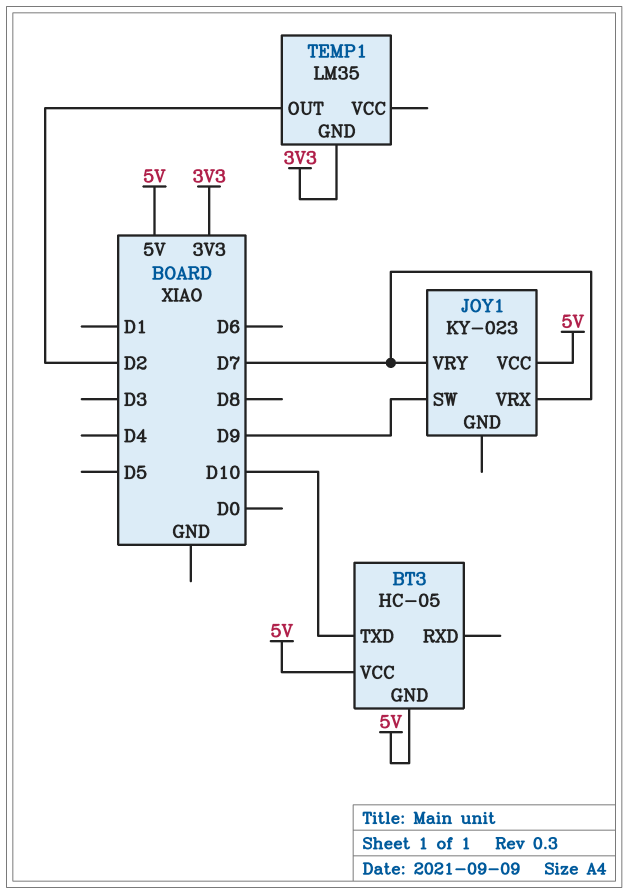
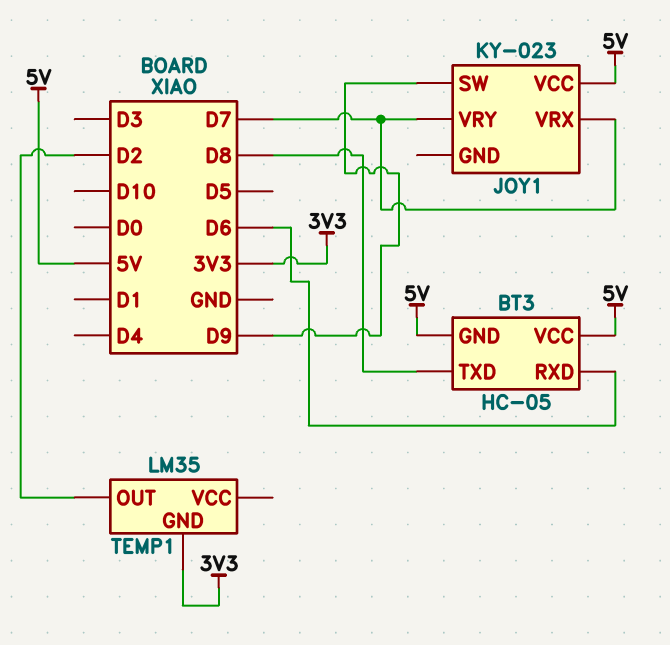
BT3 pin RXD: none -> D6
BT3 pin TXD: D10 -> D8

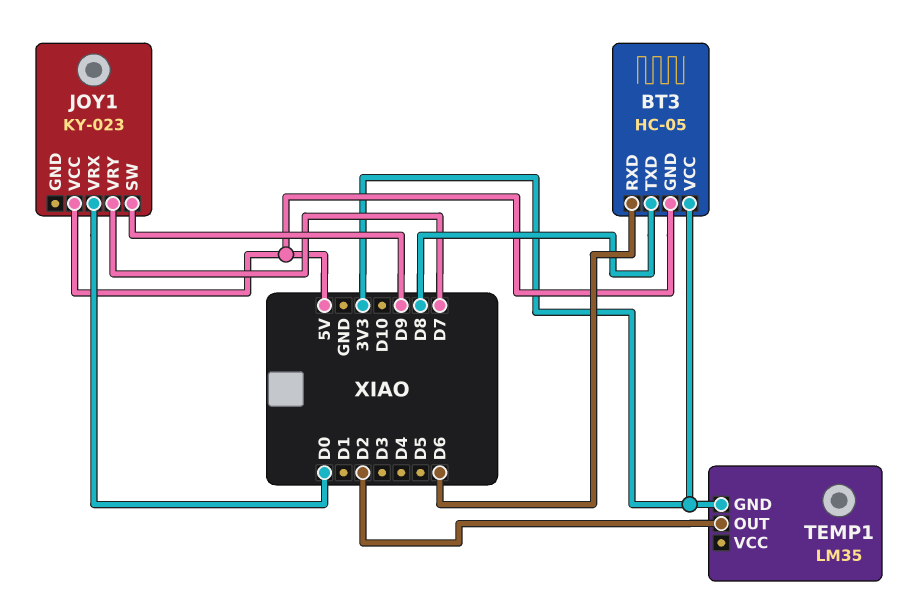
BT3 pin VCC: 5V -> 3V3
JOY1 pin VRX: D7 -> D0

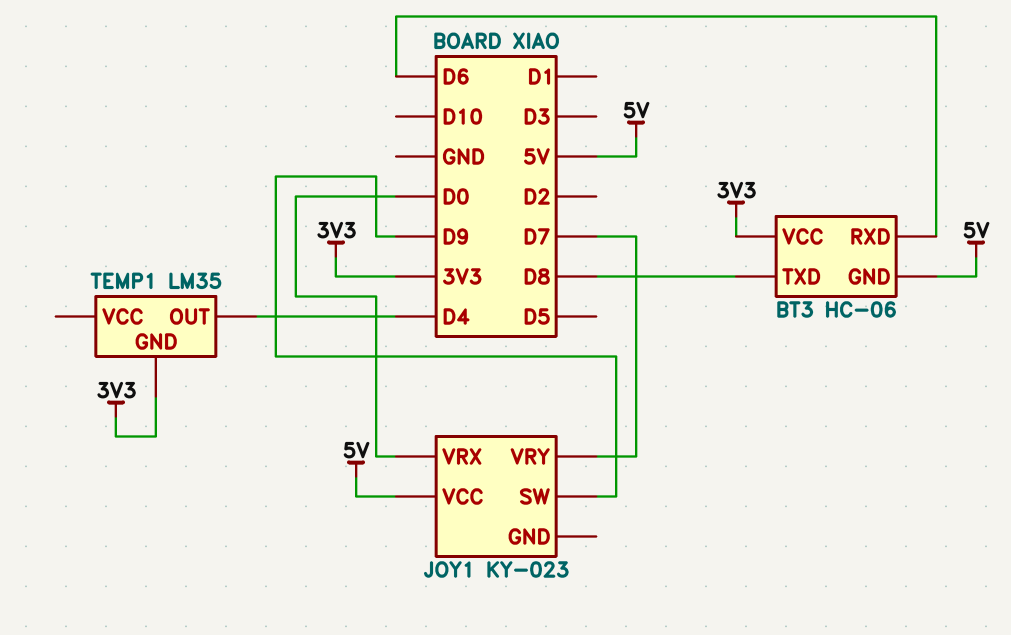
BT3: HC-05 -> HC-06
TEMP1 pin OUT: D2 -> D4

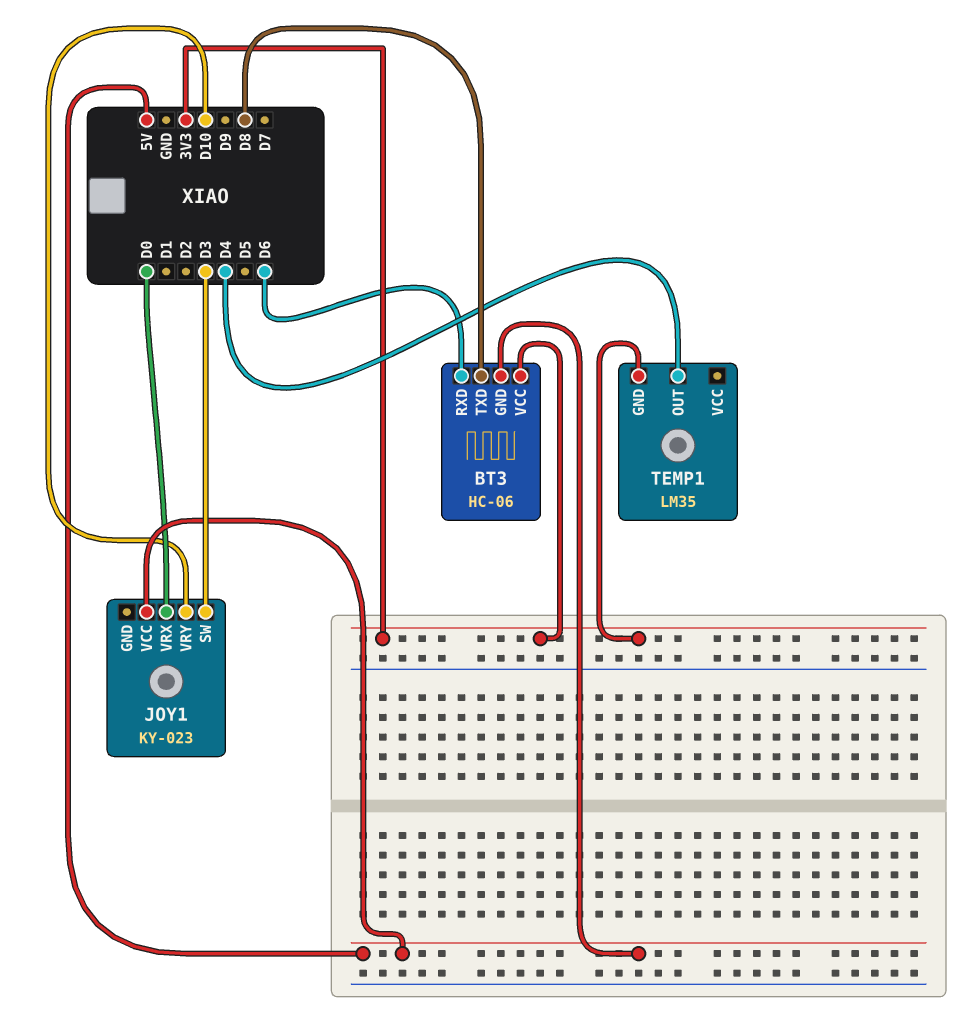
JOY1 pin SW: D9 -> D3
JOY1 pin VRY: D7 -> D10

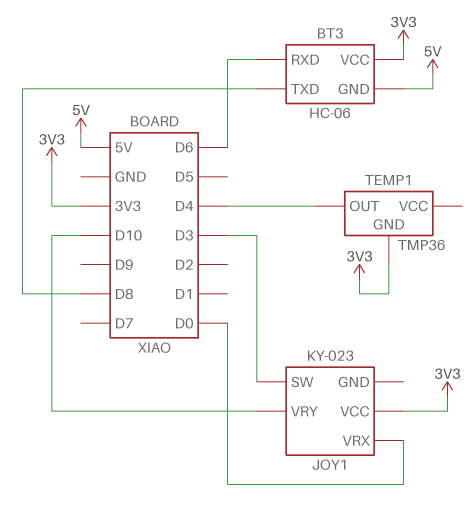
JOY1 pin VCC: 5V -> 3V3
TEMP1: LM35 -> TMP36

